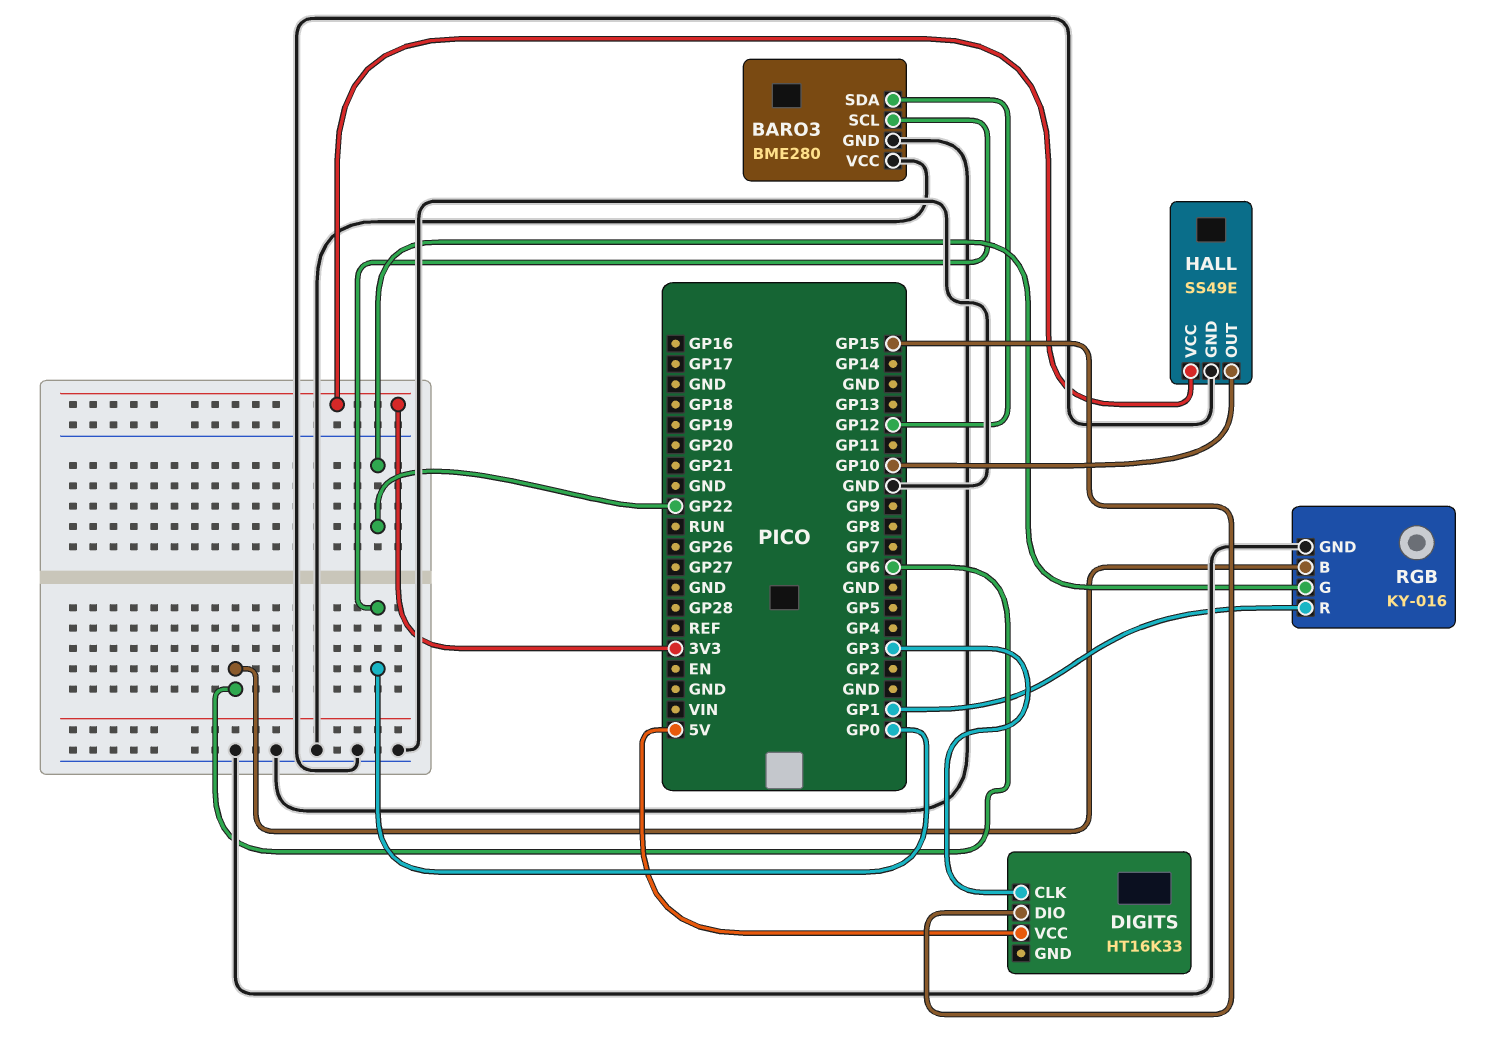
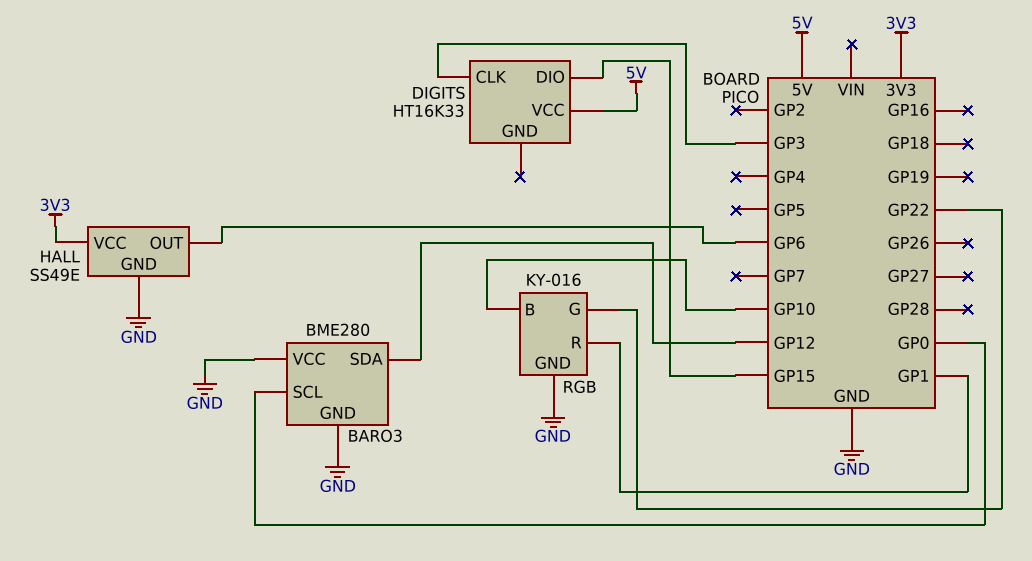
HALL pin OUT: GP10 -> GP6
RGB pin B: GP6 -> GP10

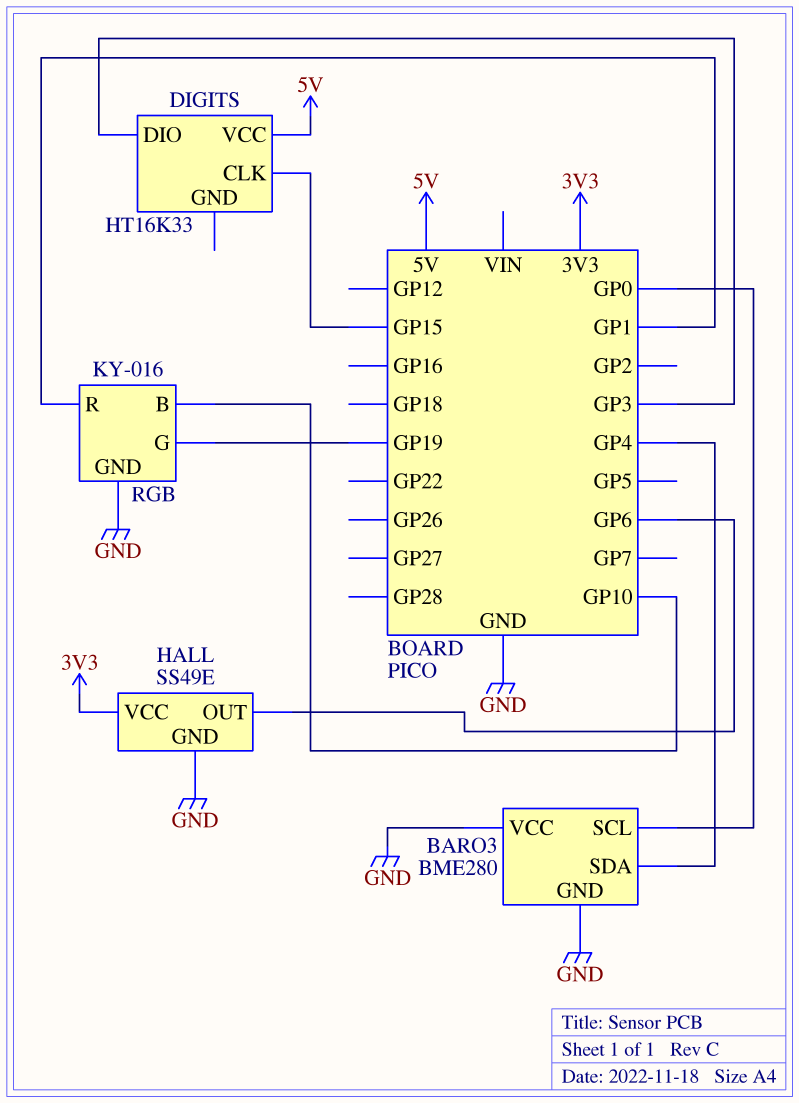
BARO3 pin SDA: GP12 -> GP4
DIGITS pin CLK: GP3 -> GP15
DIGITS pin DIO: GP15 -> GP3
RGB pin G: GP22 -> GP19

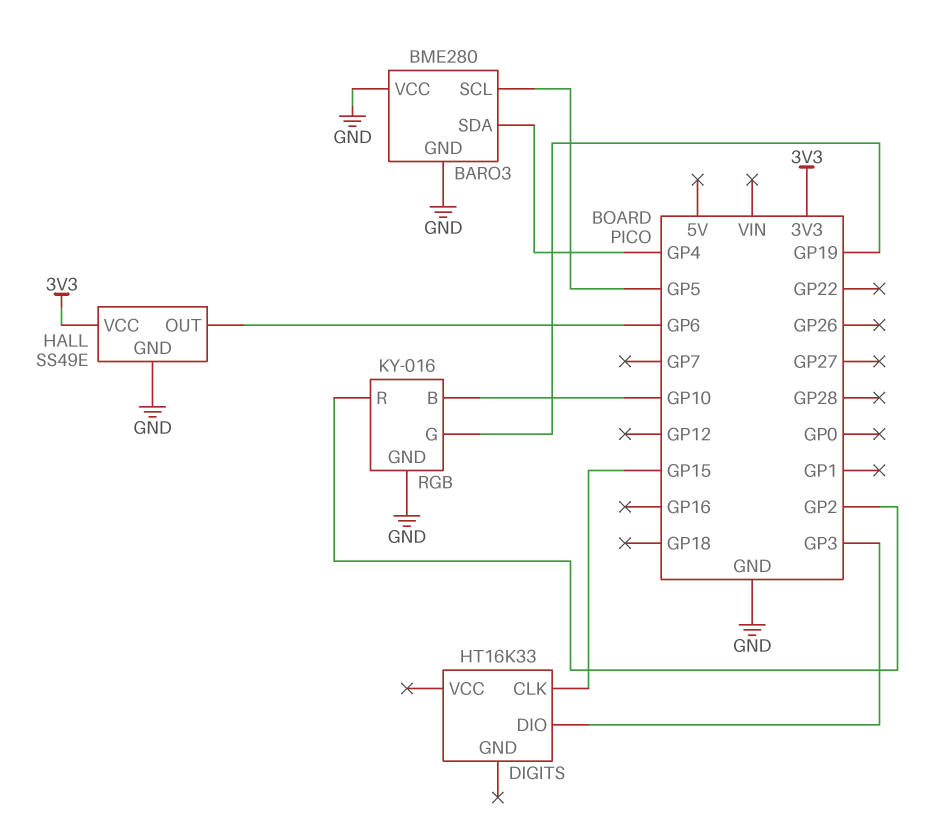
BARO3 pin SCL: GP0 -> GP5
DIGITS pin VCC: 5V -> none
RGB pin R: GP1 -> GP2

